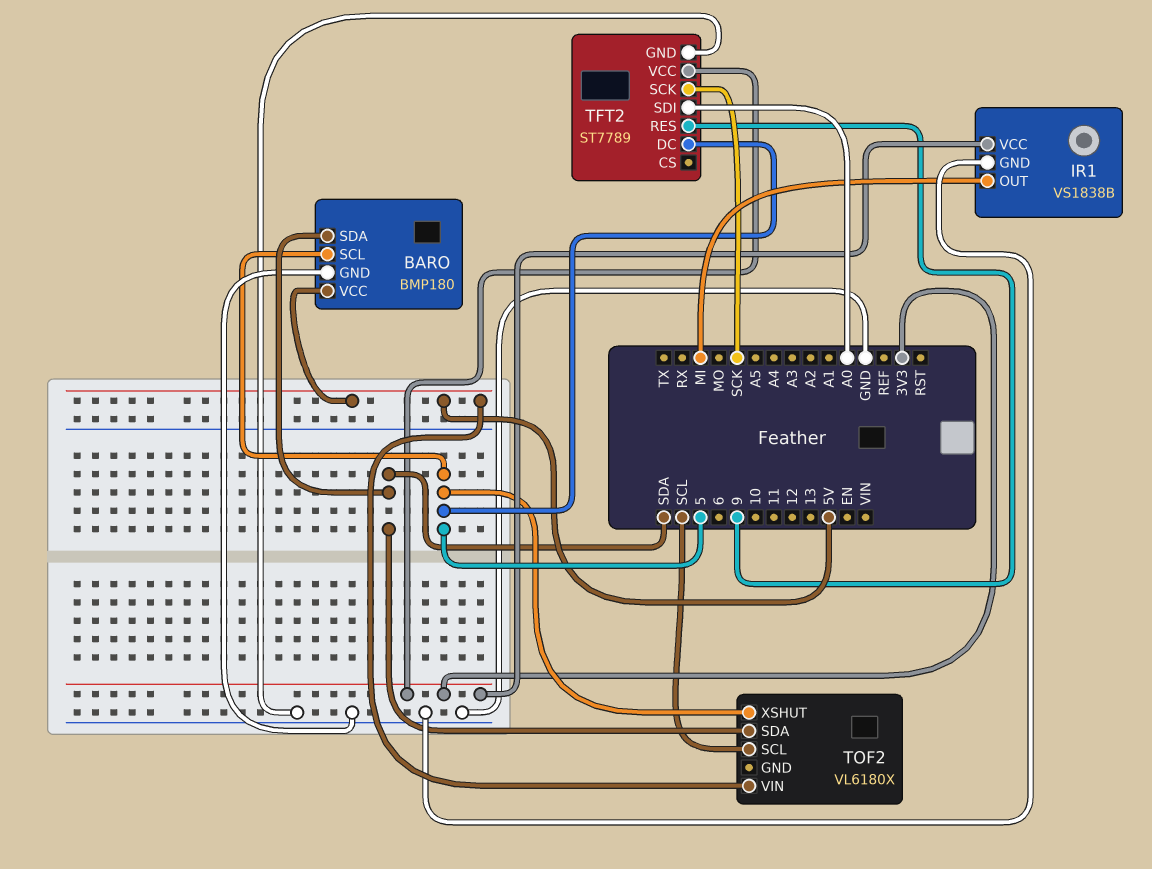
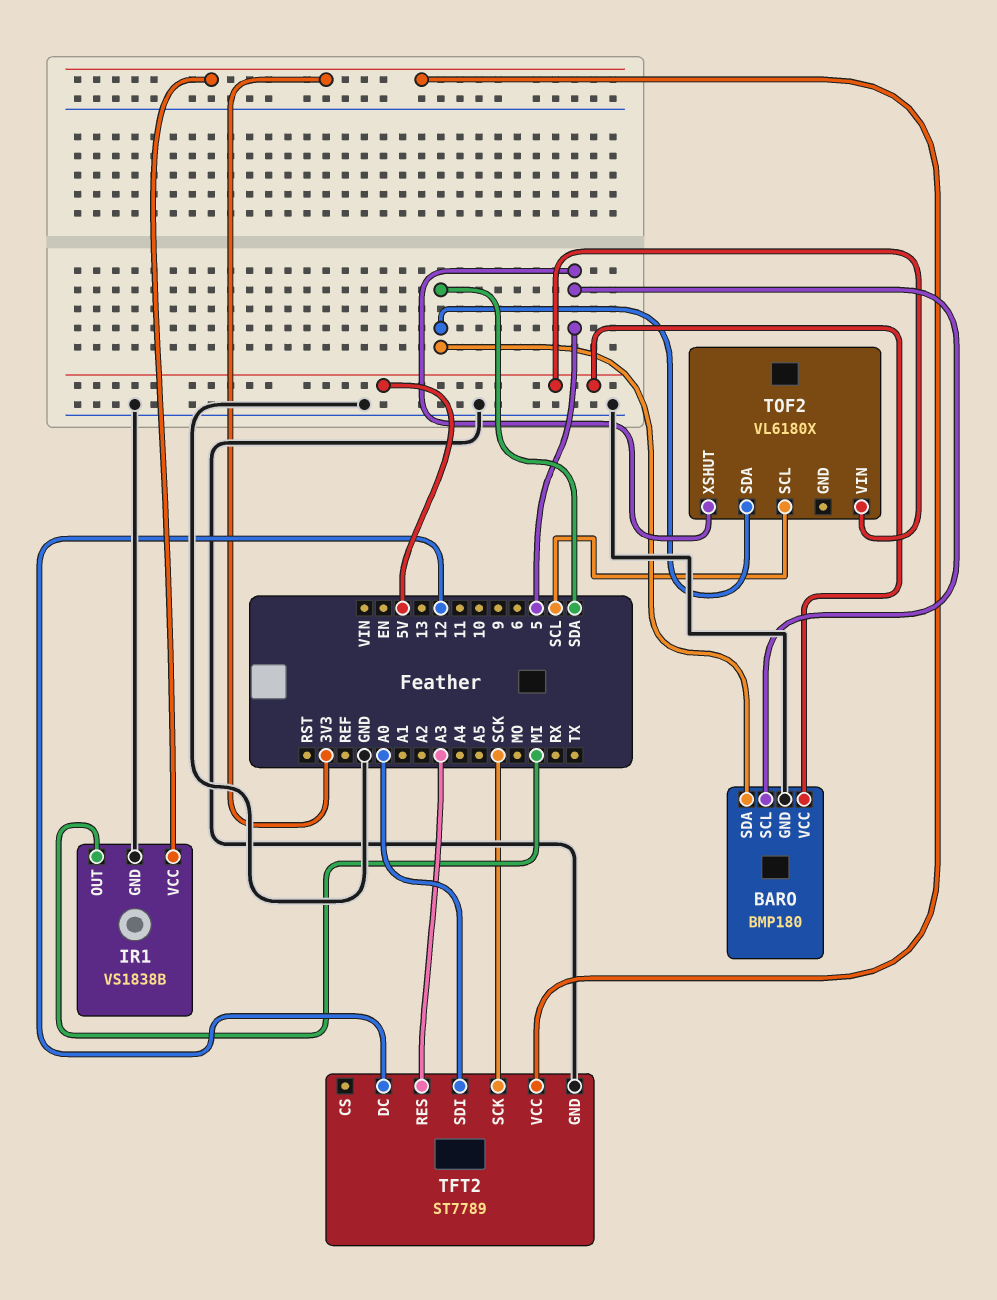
TFT2 pin DC: 5 -> 12
TFT2 pin RES: 9 -> A3

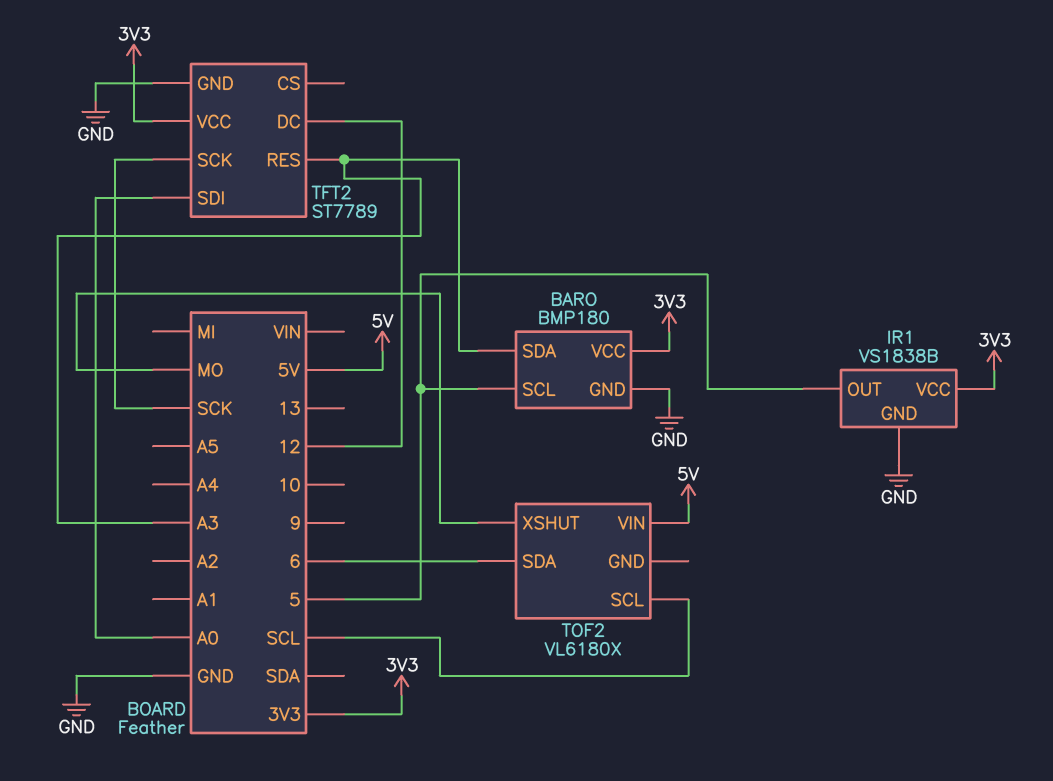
BARO pin SDA: SDA -> A3
BARO pin VCC: 5V -> 3V3
IR1 pin OUT: MI -> 5
TOF2 pin SDA: SDA -> 6
TOF2 pin XSHUT: 5 -> MO

